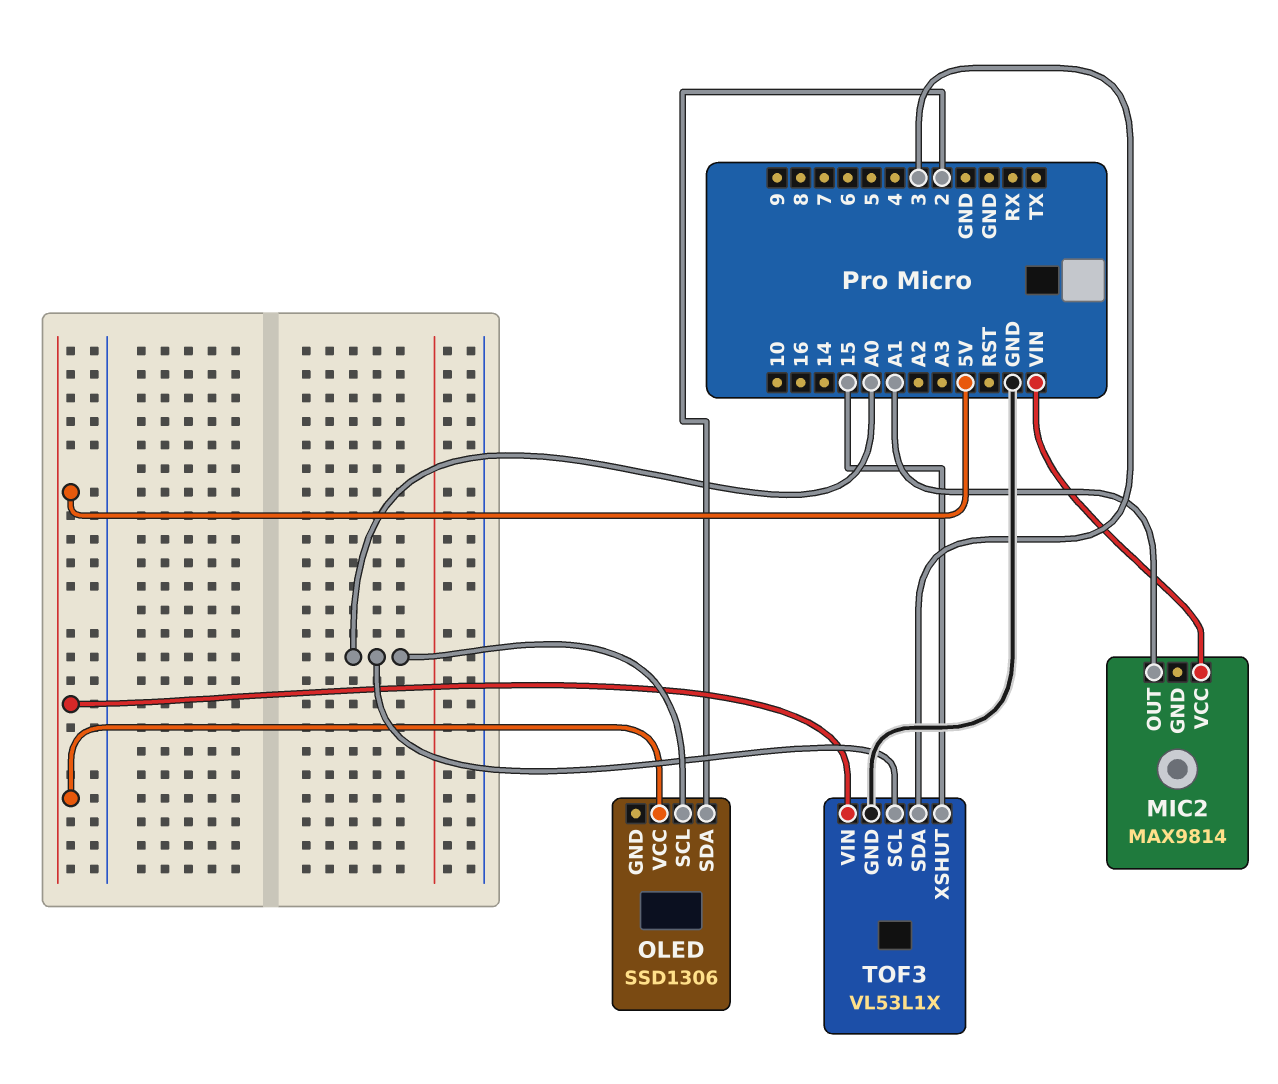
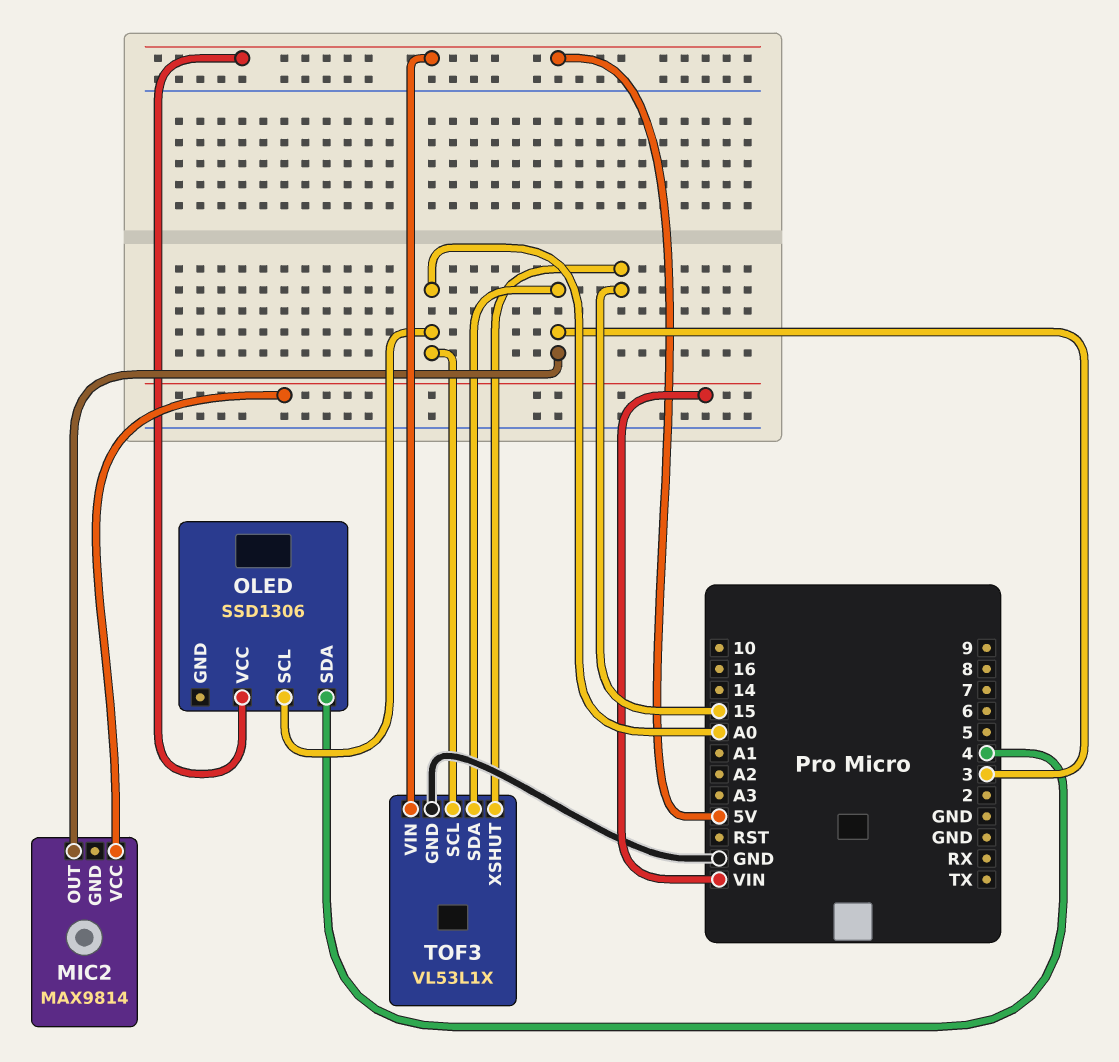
MIC2 pin OUT: A1 -> 3
OLED pin SDA: 2 -> 4

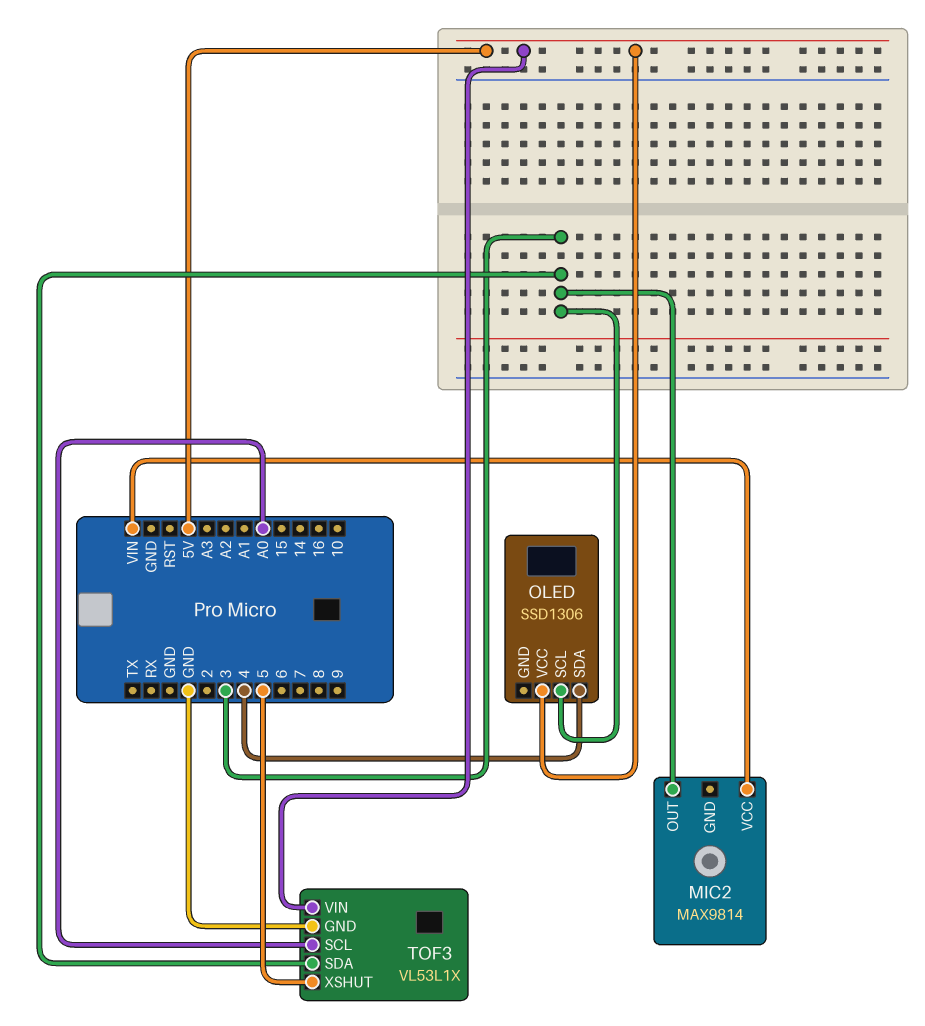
OLED pin SCL: A0 -> 3
TOF3 pin XSHUT: 15 -> 5

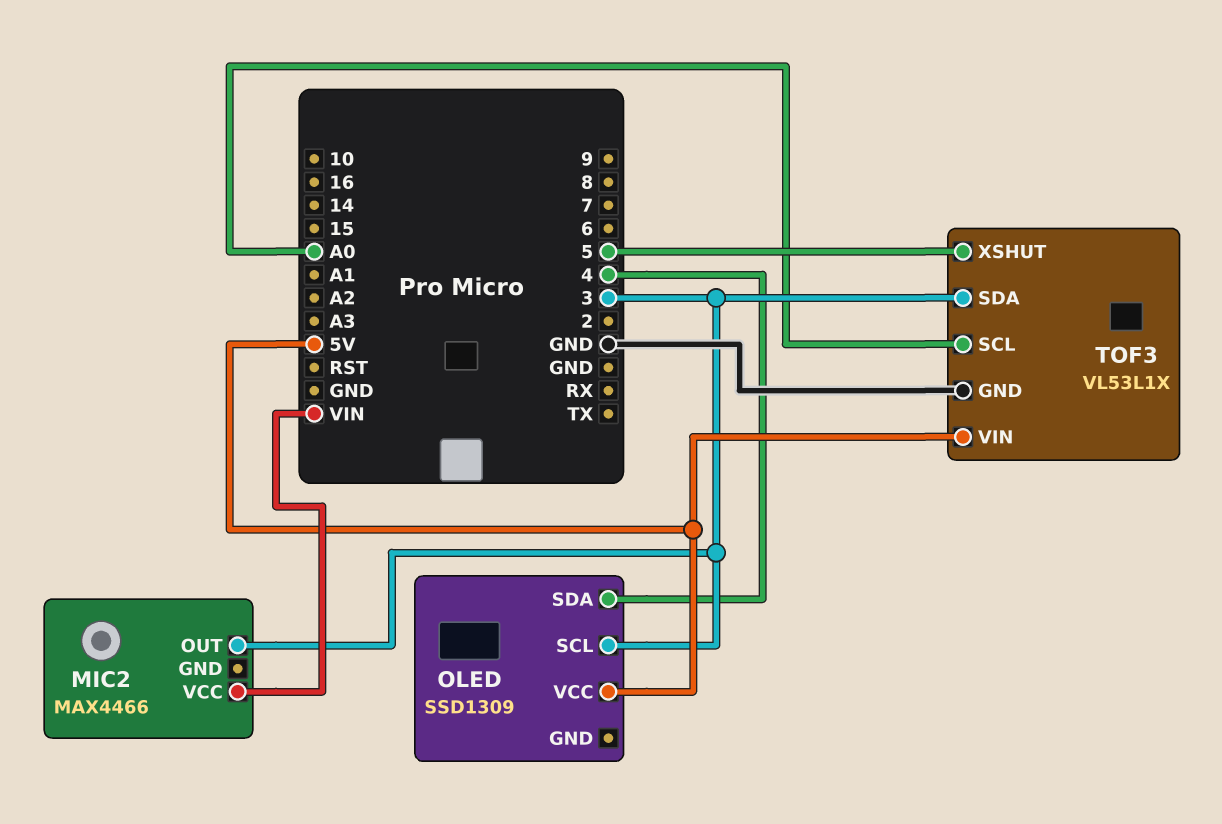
MIC2: MAX9814 -> MAX4466
OLED: SSD1306 -> SSD1309

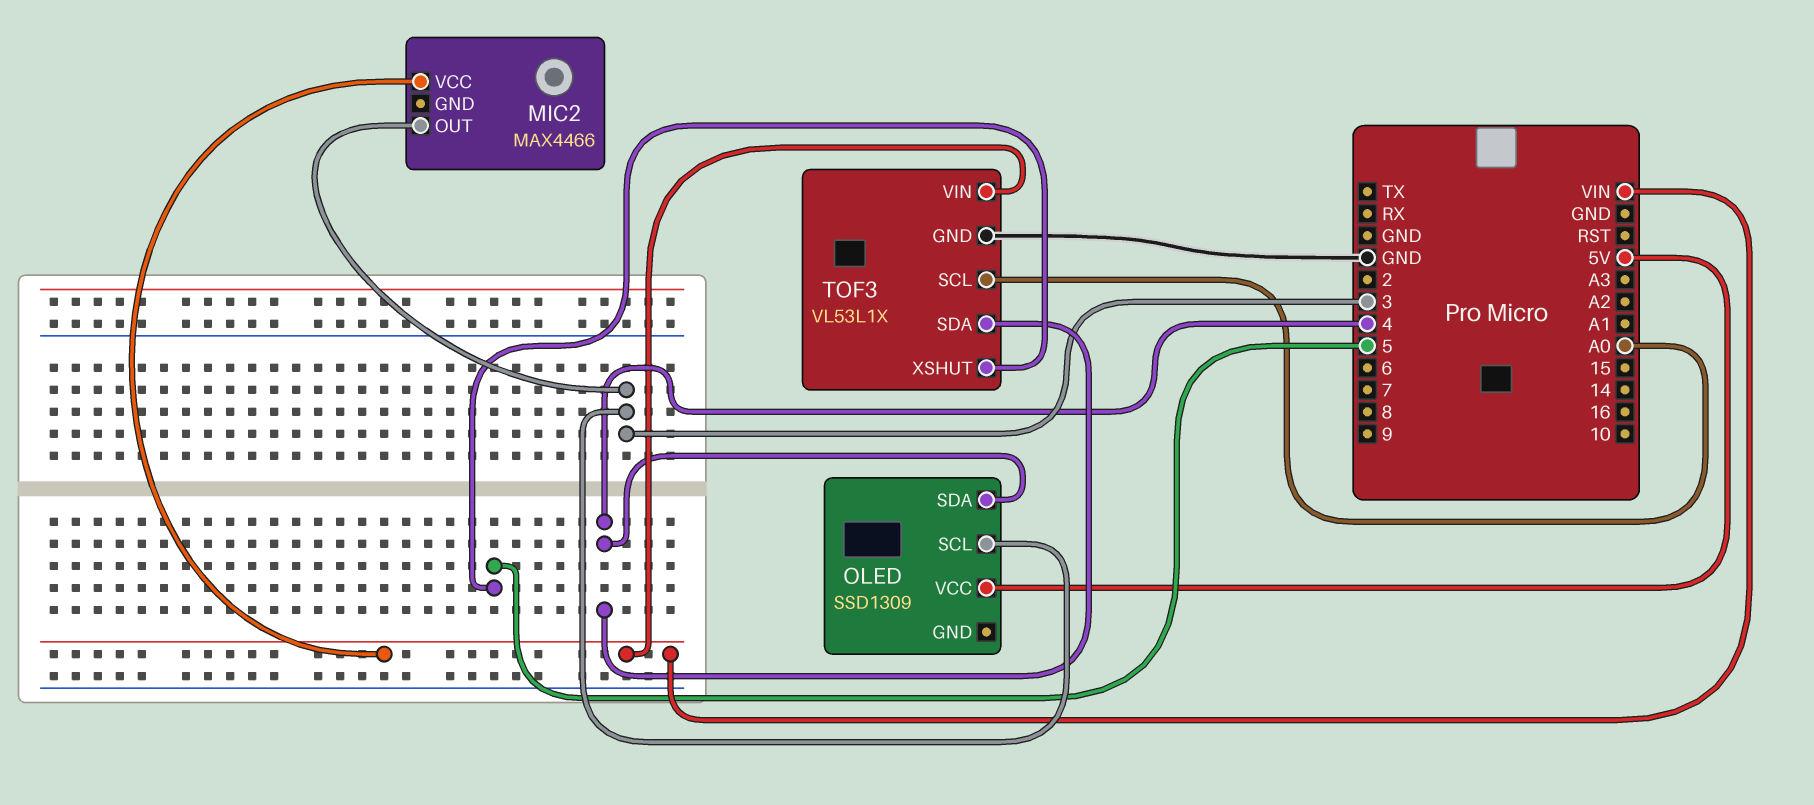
TOF3 pin SDA: 3 -> 4
TOF3 pin VIN: 5V -> VIN

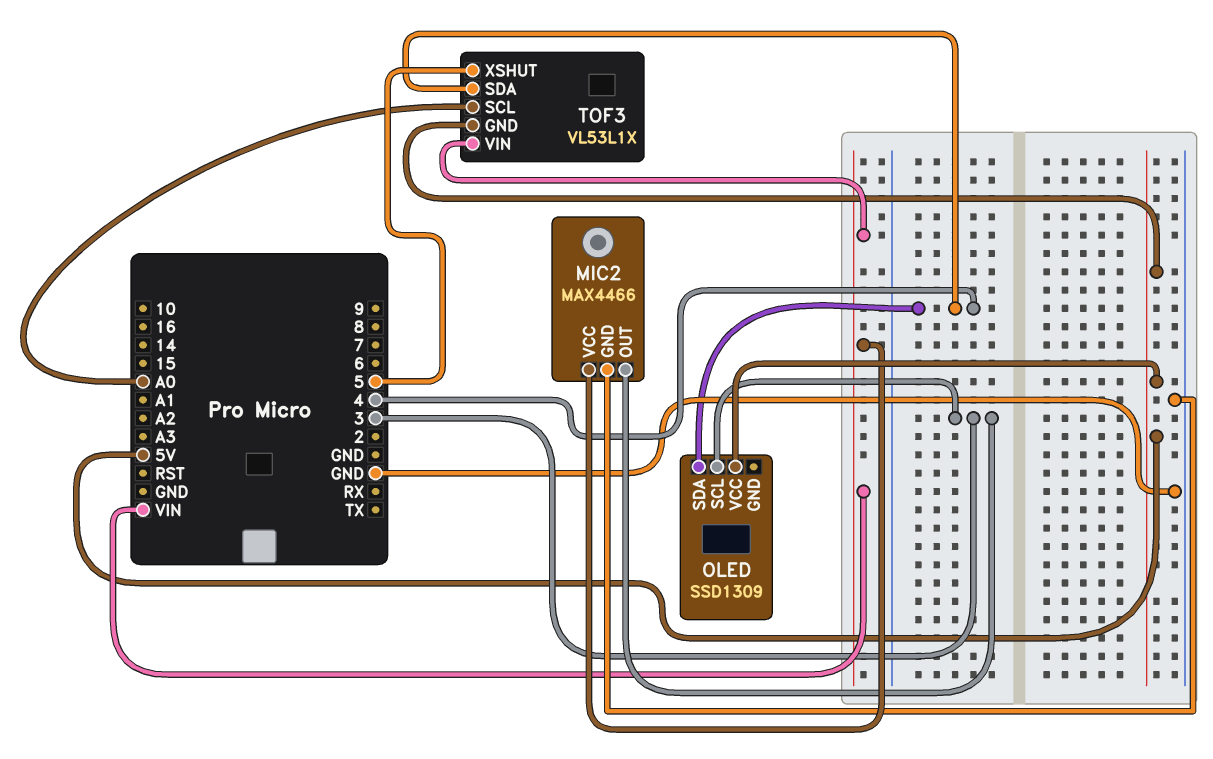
MIC2 pin GND: none -> GND
TOF3 pin GND: GND -> 5V

